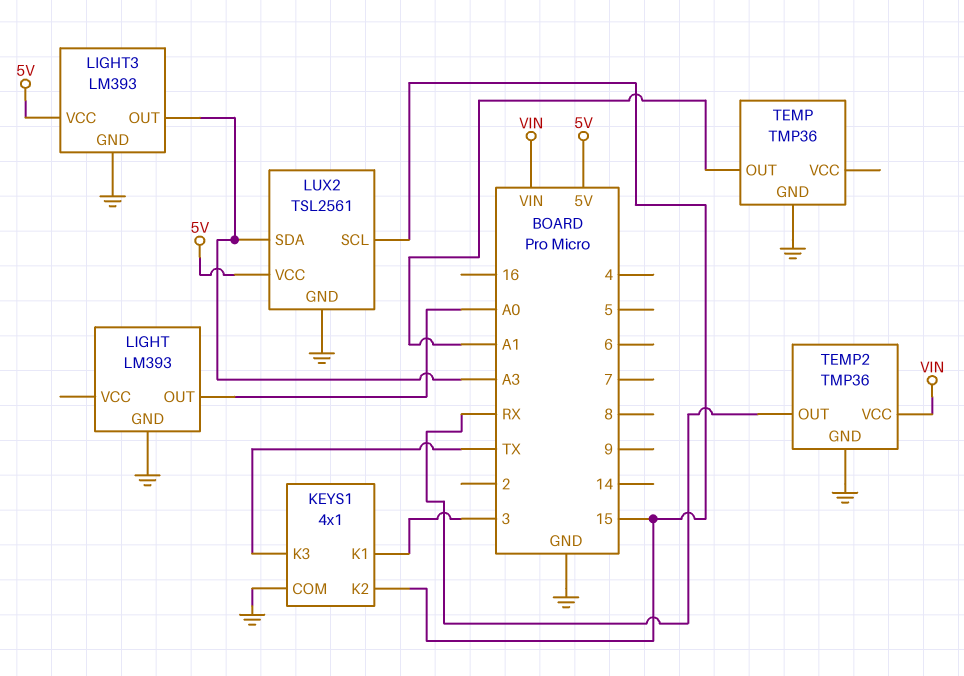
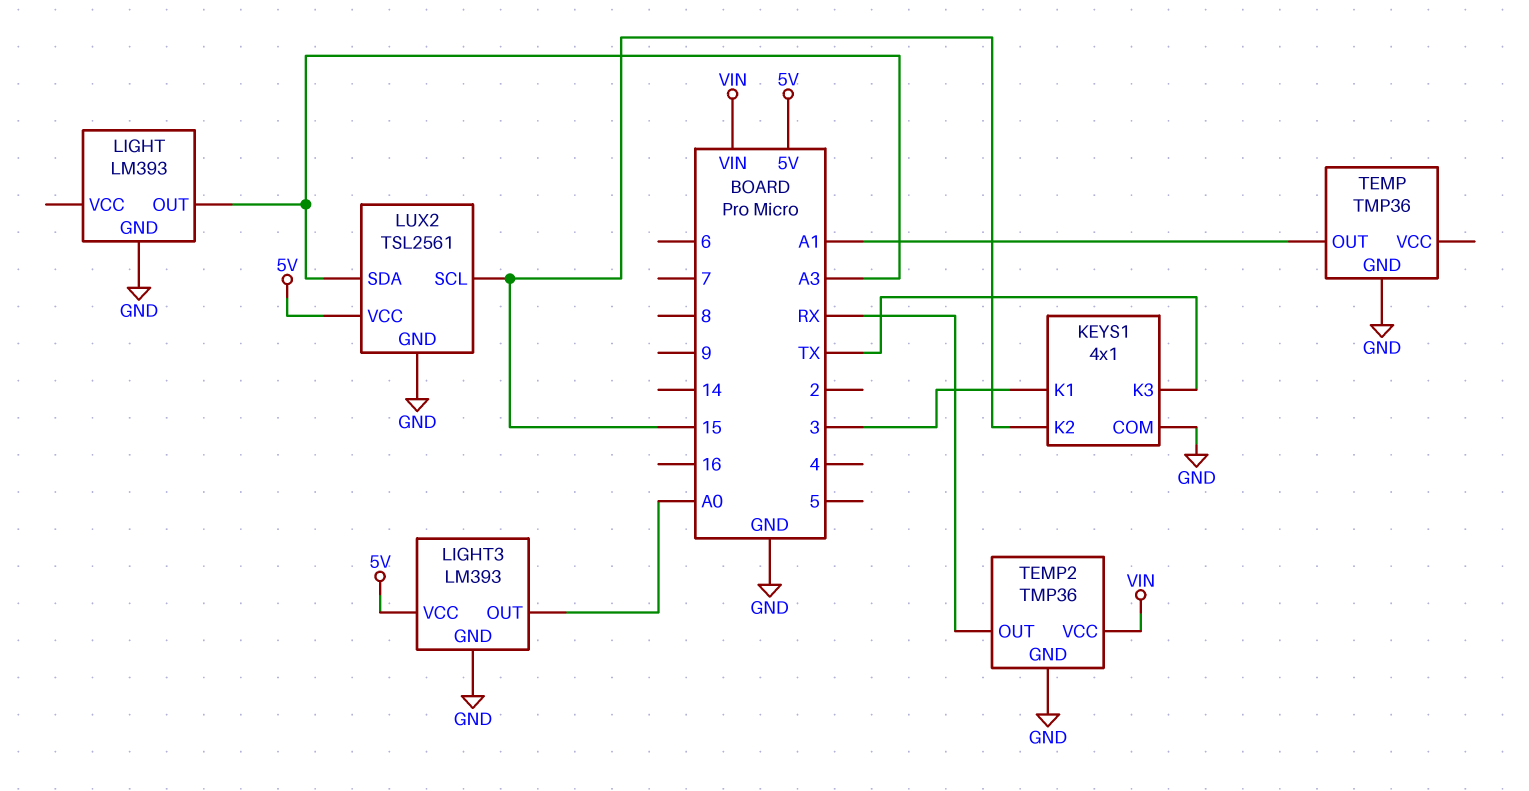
LIGHT pin OUT: A0 -> A3
LIGHT3 pin OUT: A3 -> A0

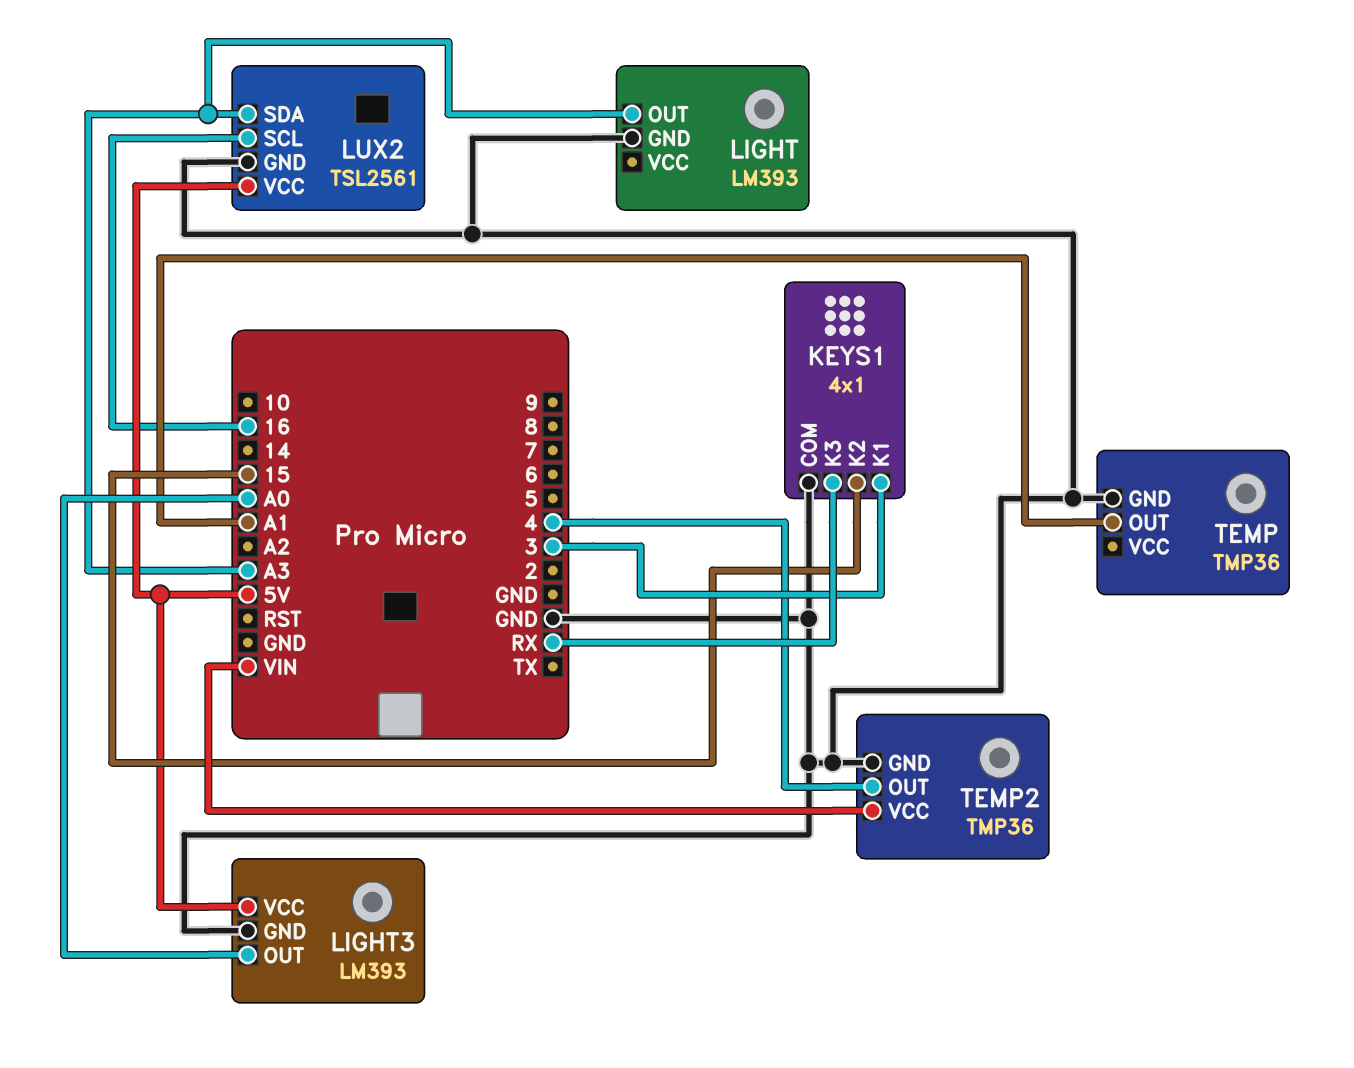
KEYS1 pin K3: TX -> RX
LUX2 pin SCL: 15 -> 16
TEMP2 pin OUT: RX -> 4

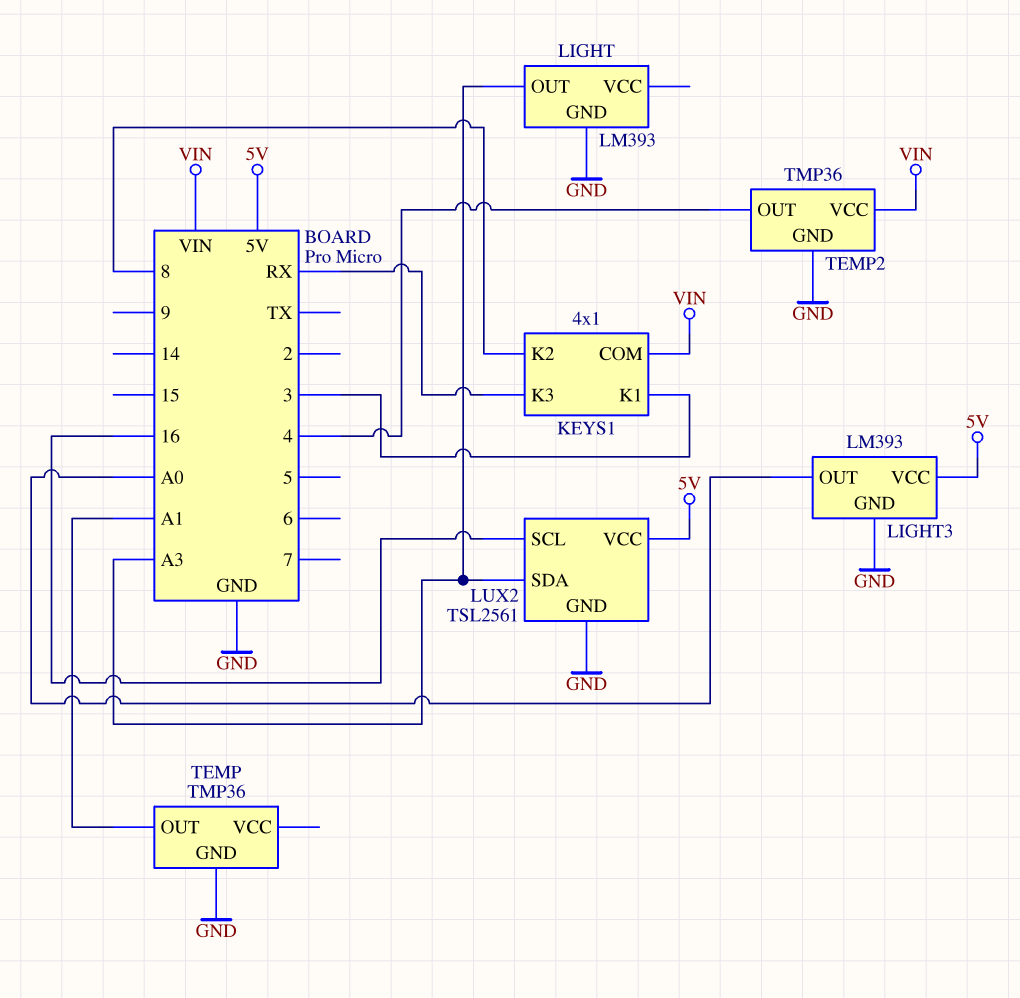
KEYS1 pin COM: GND -> VIN
KEYS1 pin K2: 15 -> 8

